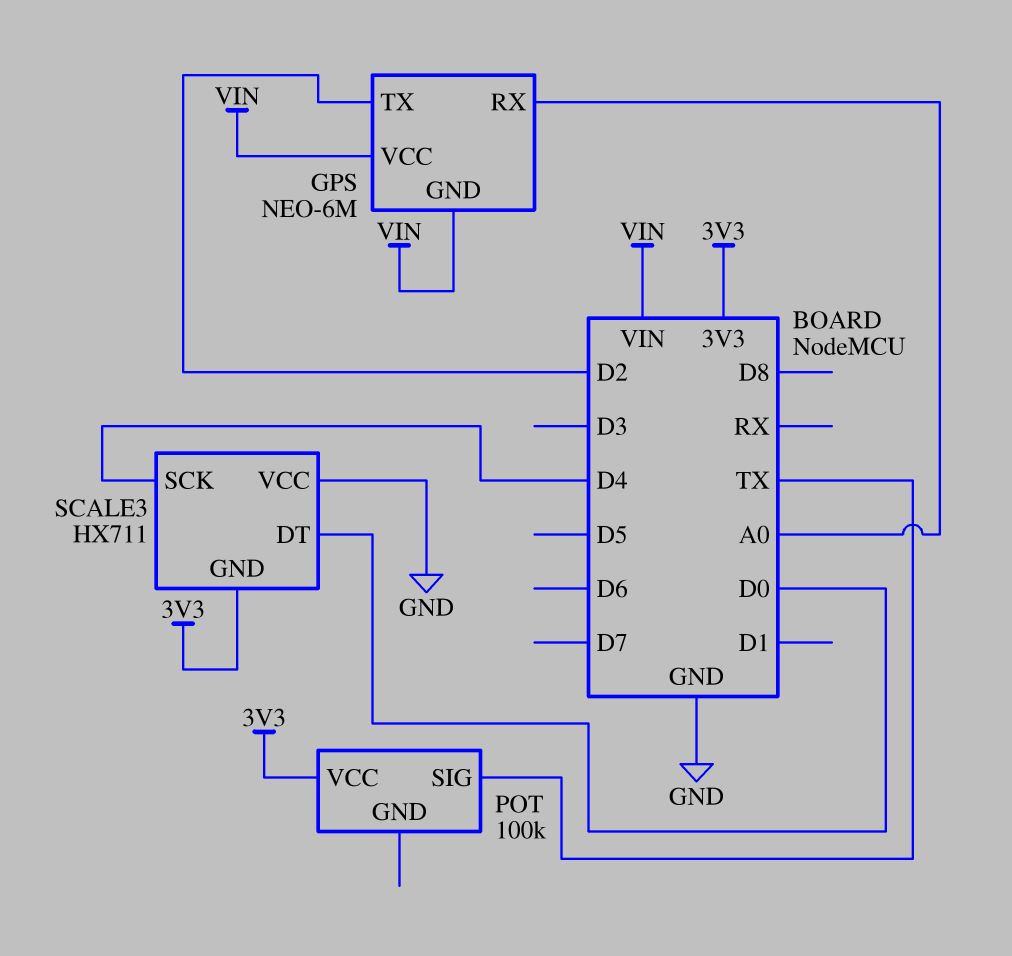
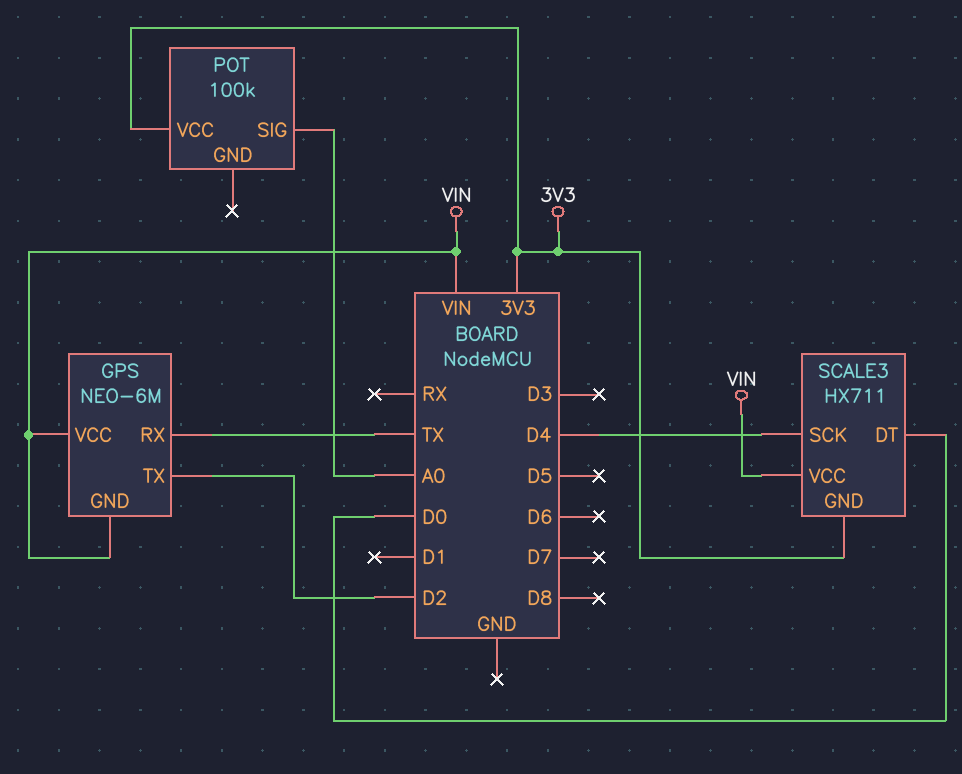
GPS pin RX: A0 -> TX
POT pin SIG: TX -> A0
SCALE3 pin VCC: GND -> VIN

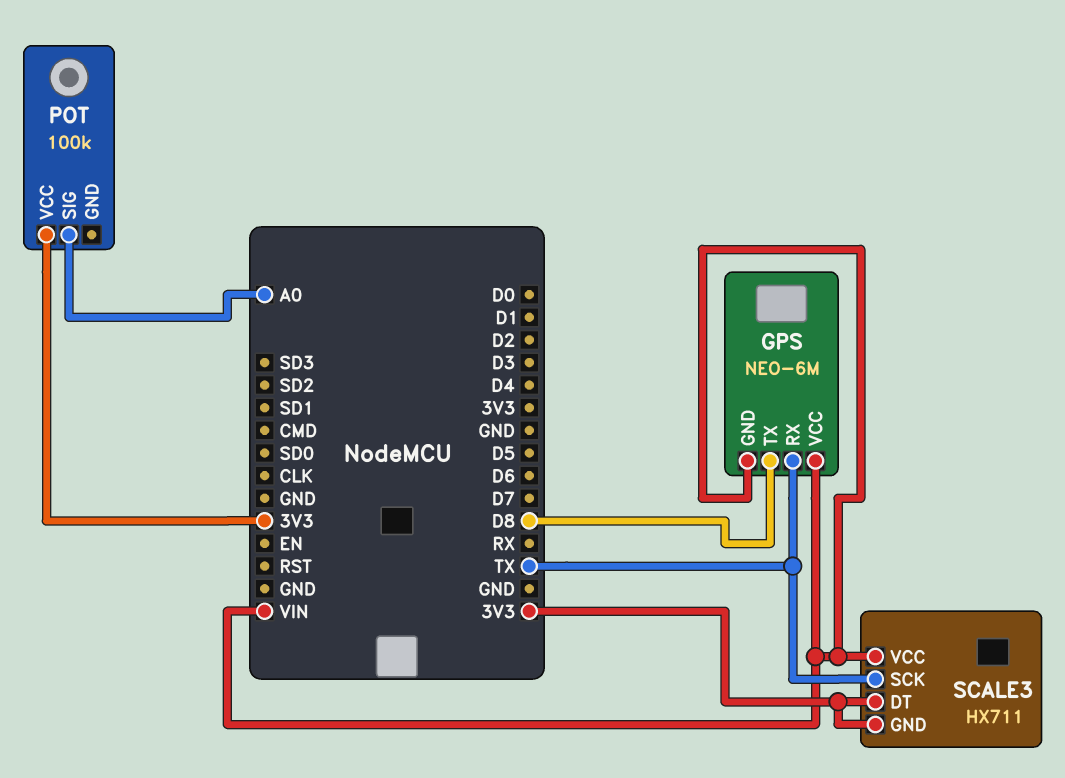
GPS pin TX: D2 -> D8
SCALE3 pin DT: D0 -> 3V3
SCALE3 pin SCK: D4 -> TX

